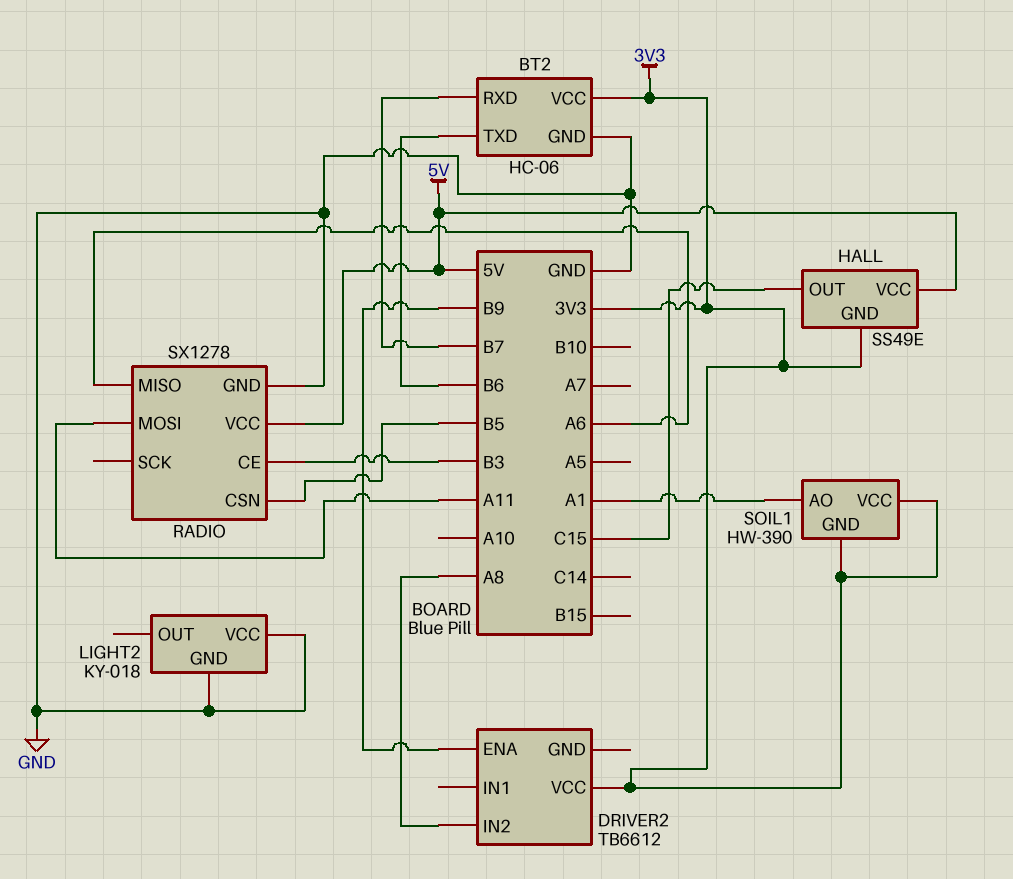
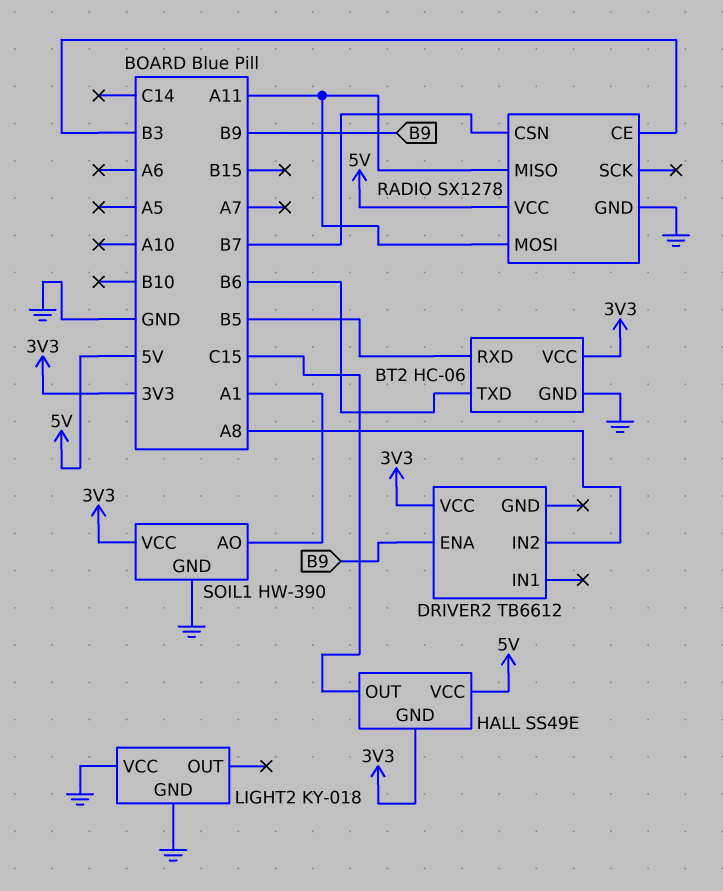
BT2 pin RXD: B7 -> B5
RADIO pin CSN: B5 -> B7
RADIO pin MISO: A6 -> A11
SOIL1 pin GND: 3V3 -> GND

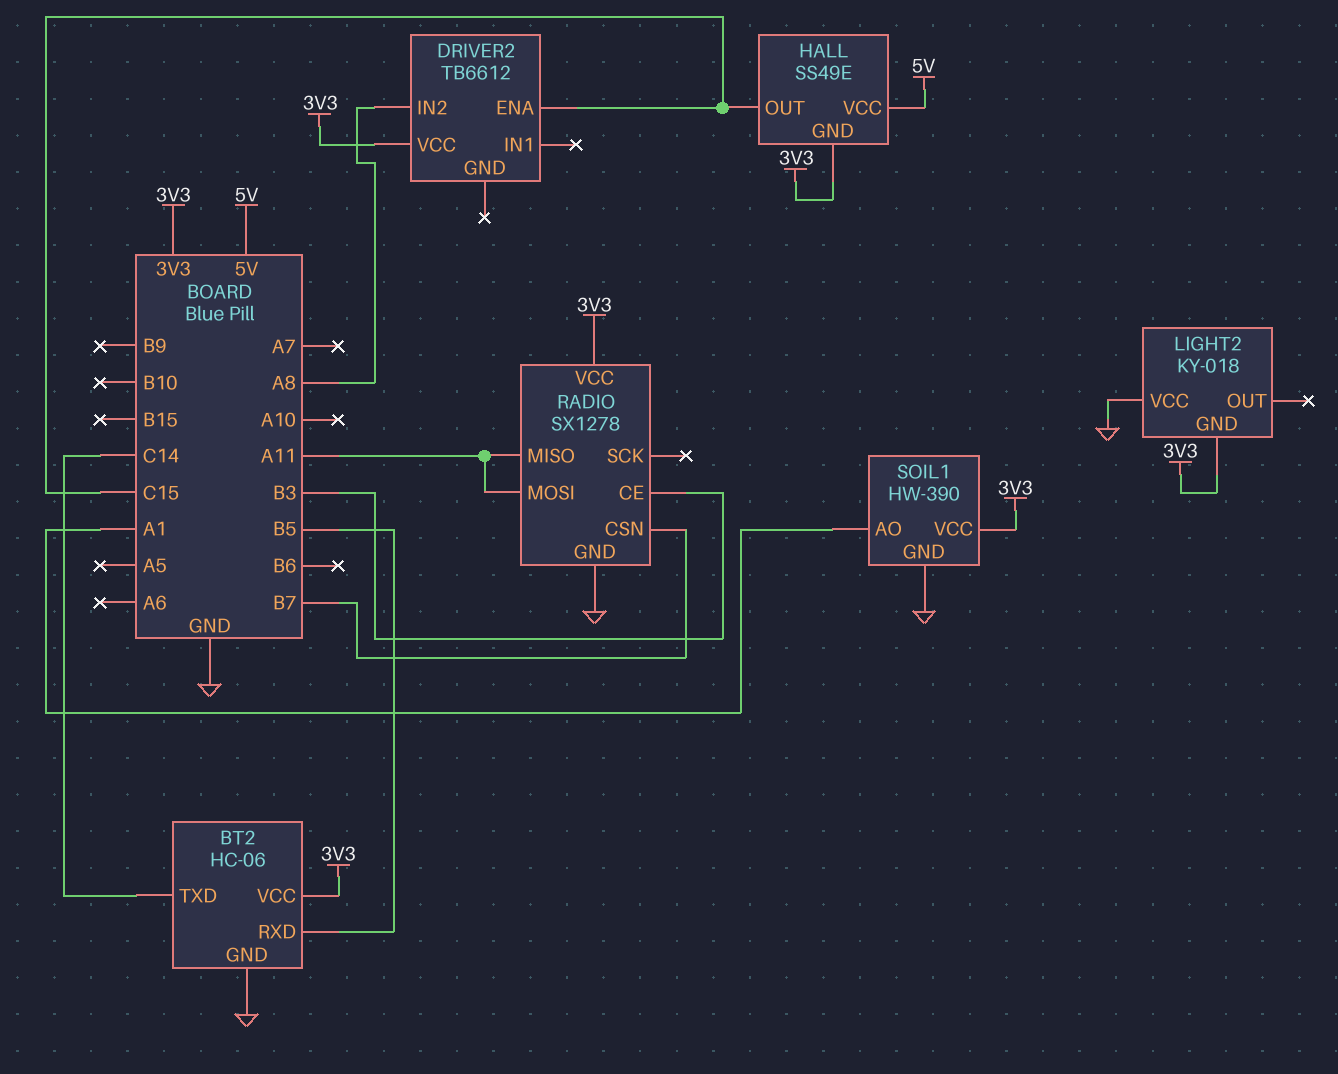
BT2 pin TXD: B6 -> C14
DRIVER2 pin ENA: B9 -> C15
LIGHT2 pin GND: GND -> 3V3
RADIO pin VCC: 5V -> 3V3

